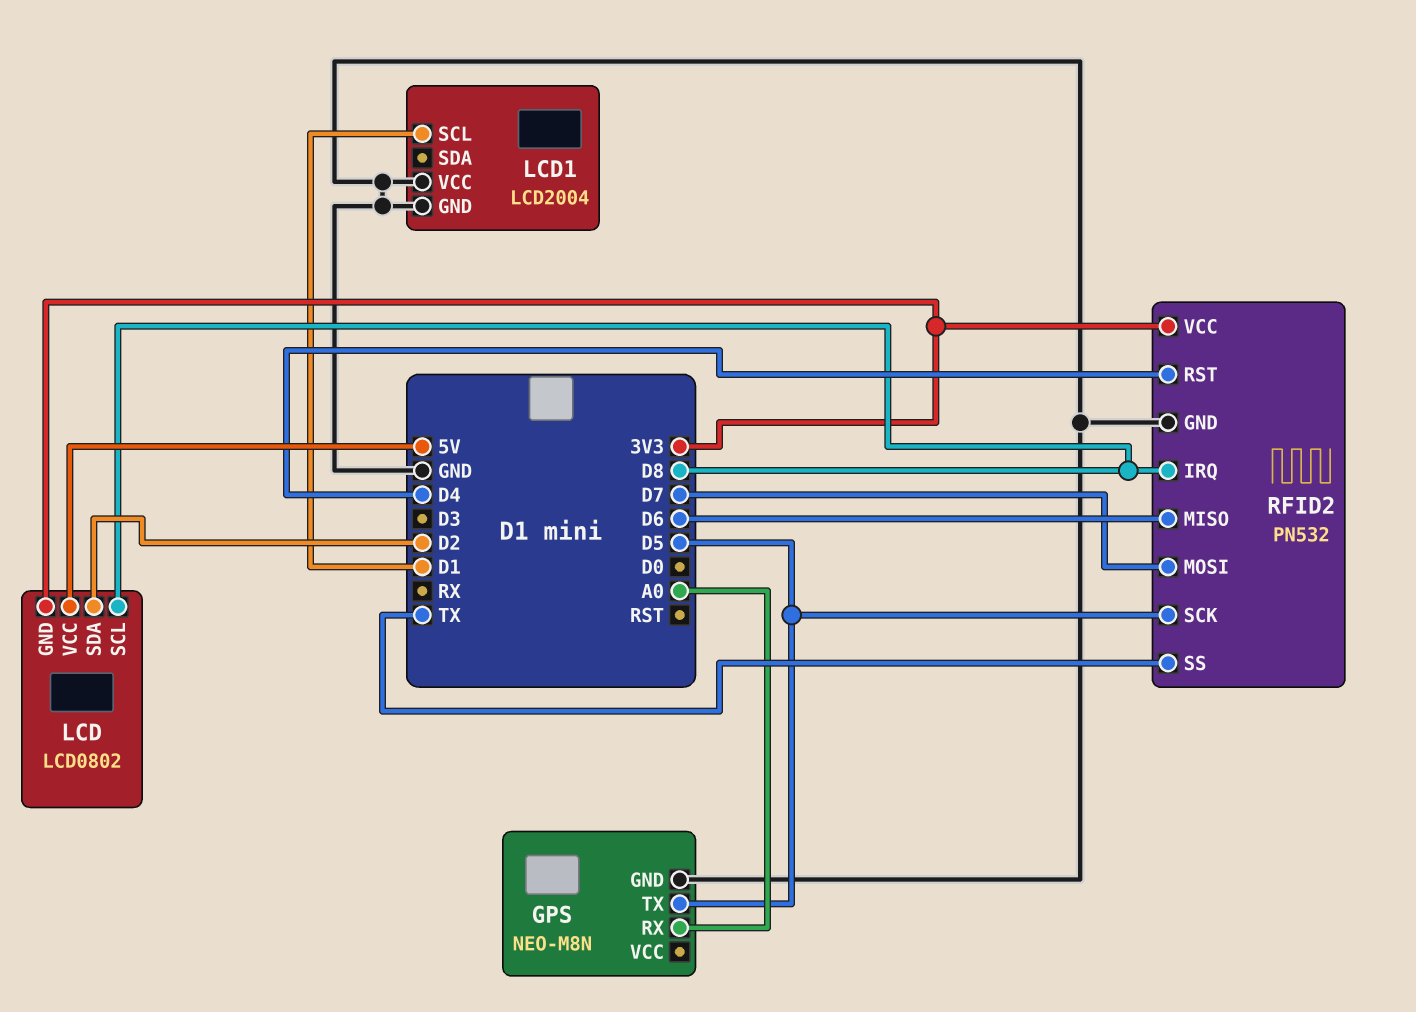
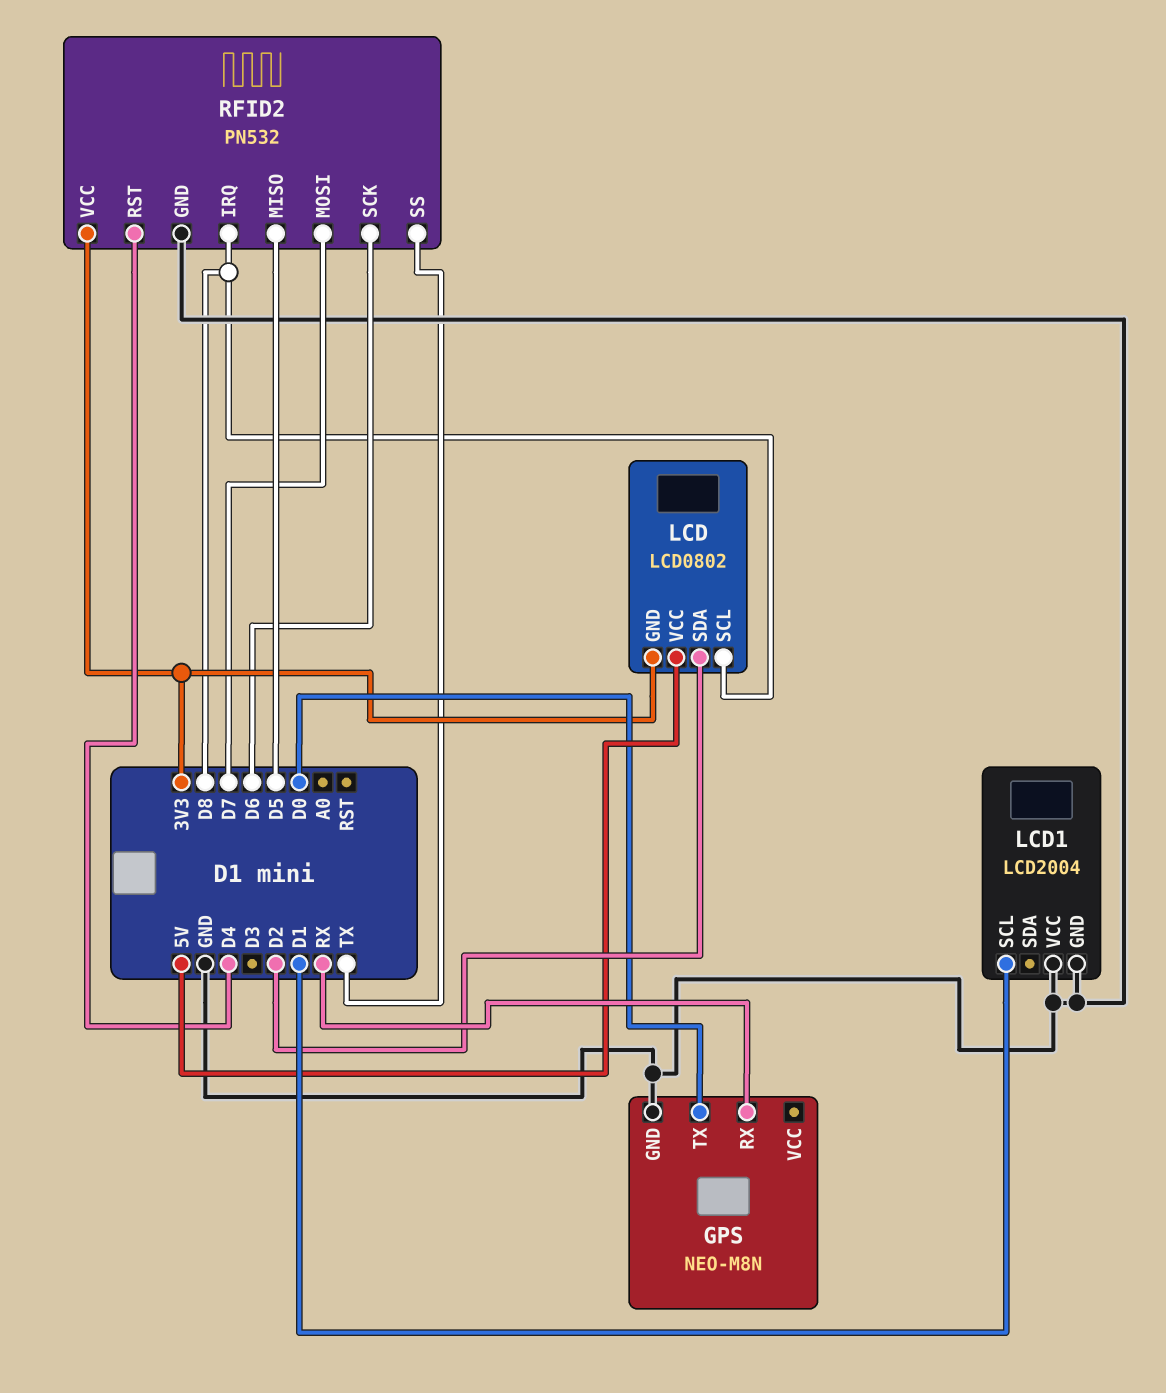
GPS pin RX: A0 -> RX
GPS pin TX: D5 -> D0
RFID2 pin MISO: D6 -> D5
RFID2 pin SCK: D5 -> D6

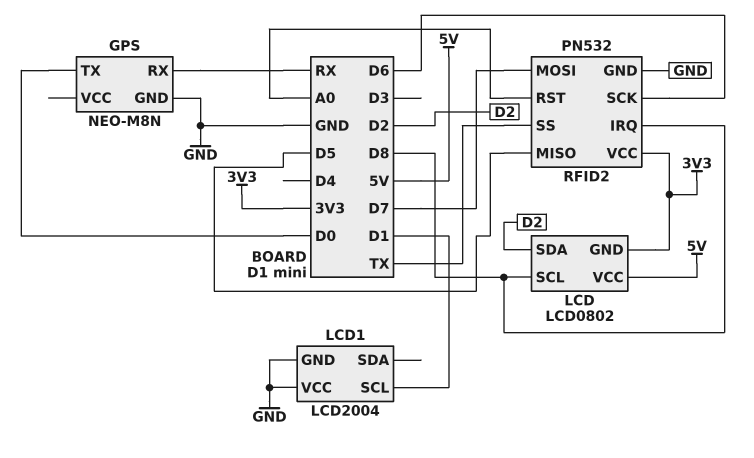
RFID2 pin RST: D4 -> A0

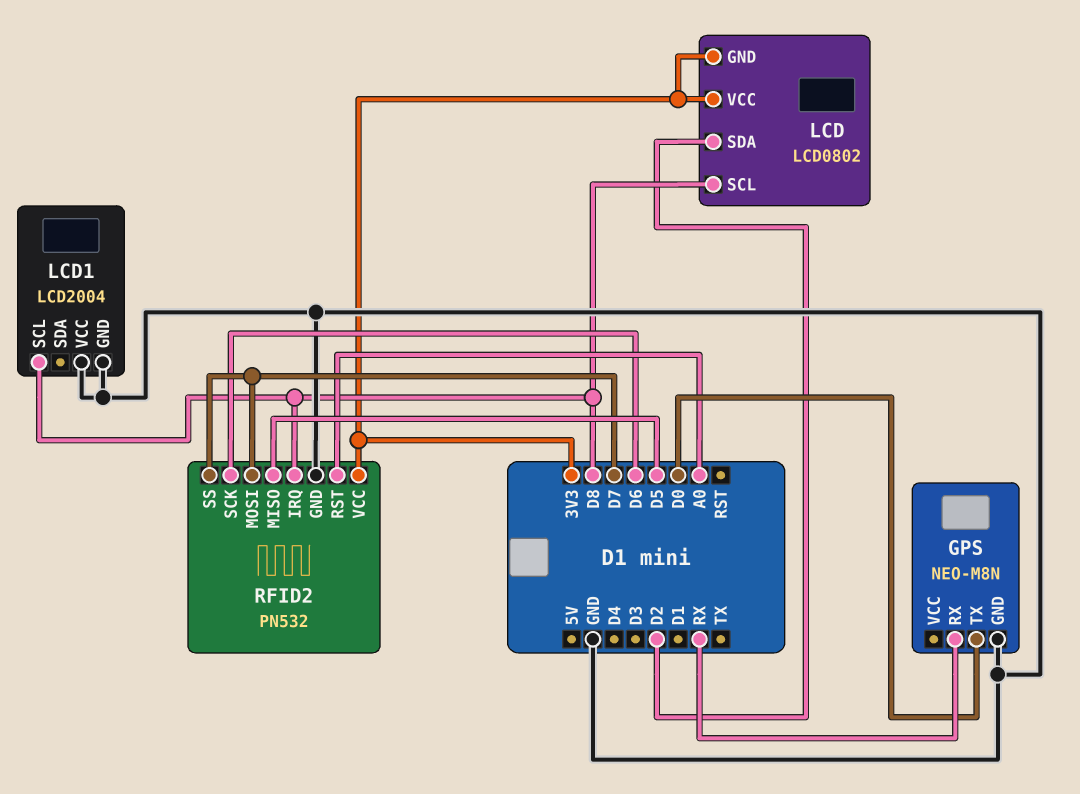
LCD pin VCC: 5V -> 3V3
LCD1 pin SCL: D1 -> D8
RFID2 pin SS: TX -> D7

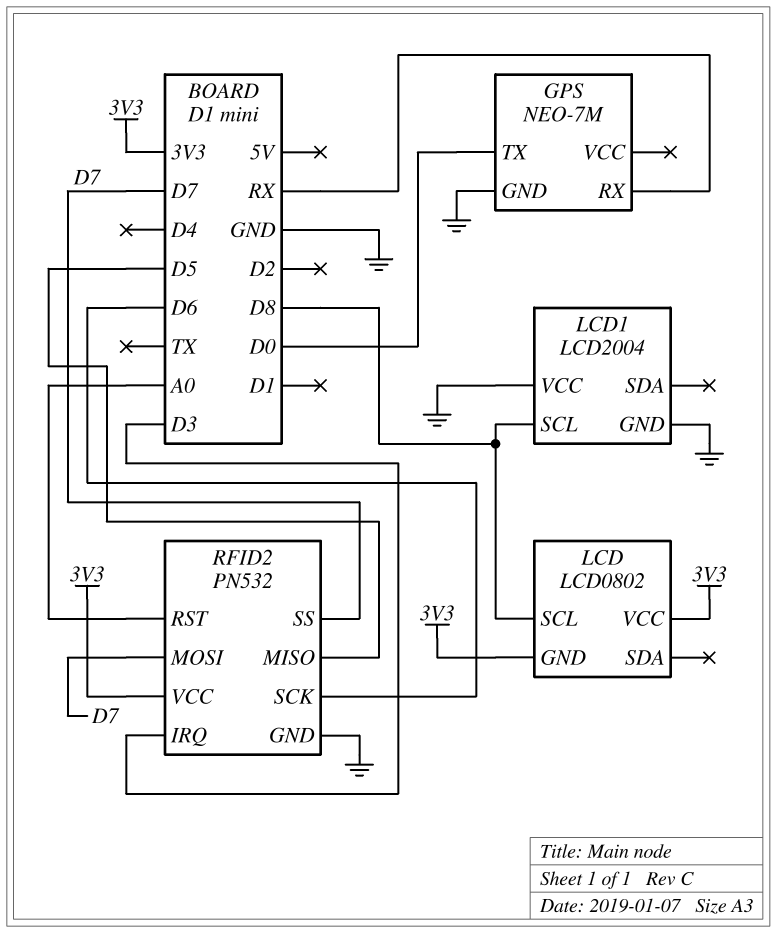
GPS: NEO-M8N -> NEO-7M
LCD pin SDA: D2 -> none
RFID2 pin IRQ: D8 -> D3

